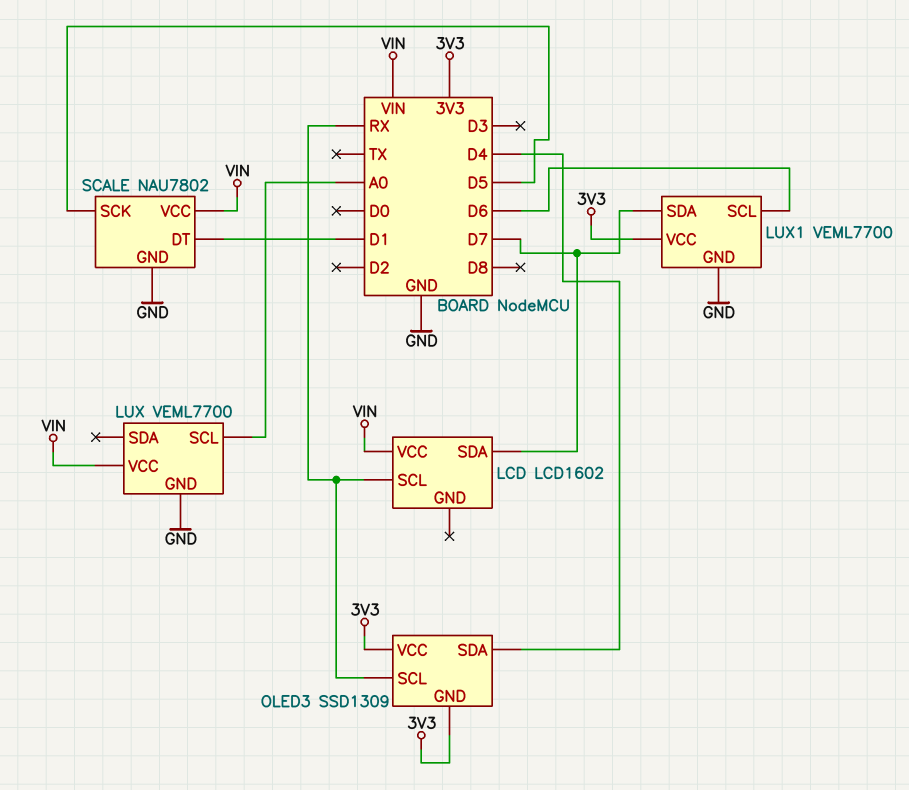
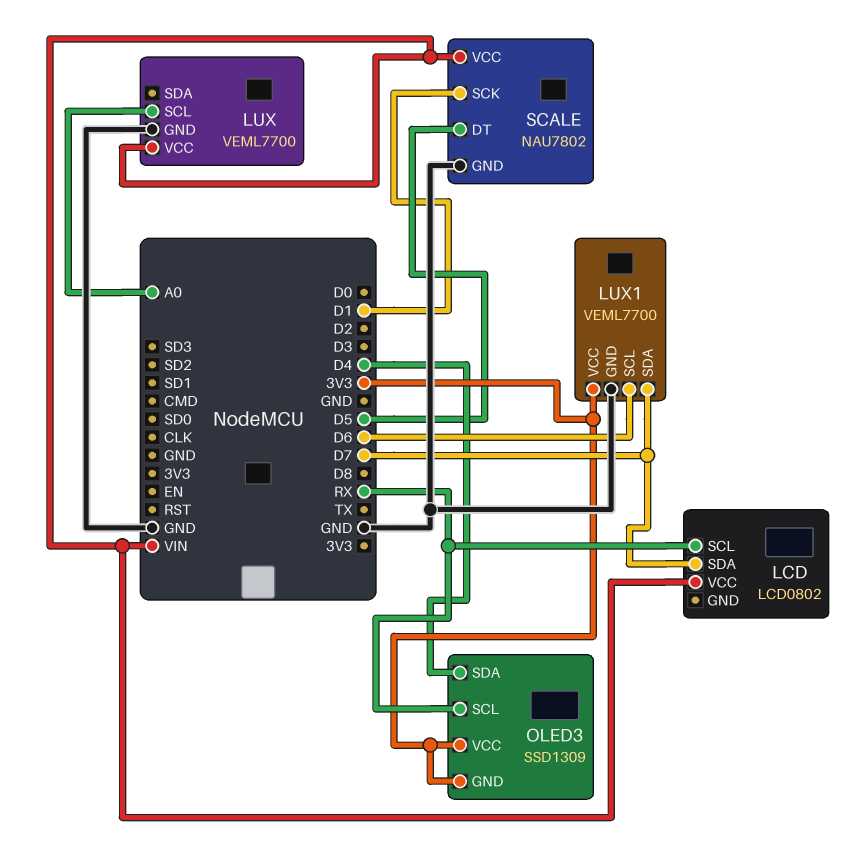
LCD: LCD1602 -> LCD0802
SCALE pin DT: D1 -> D5
SCALE pin SCK: D5 -> D1

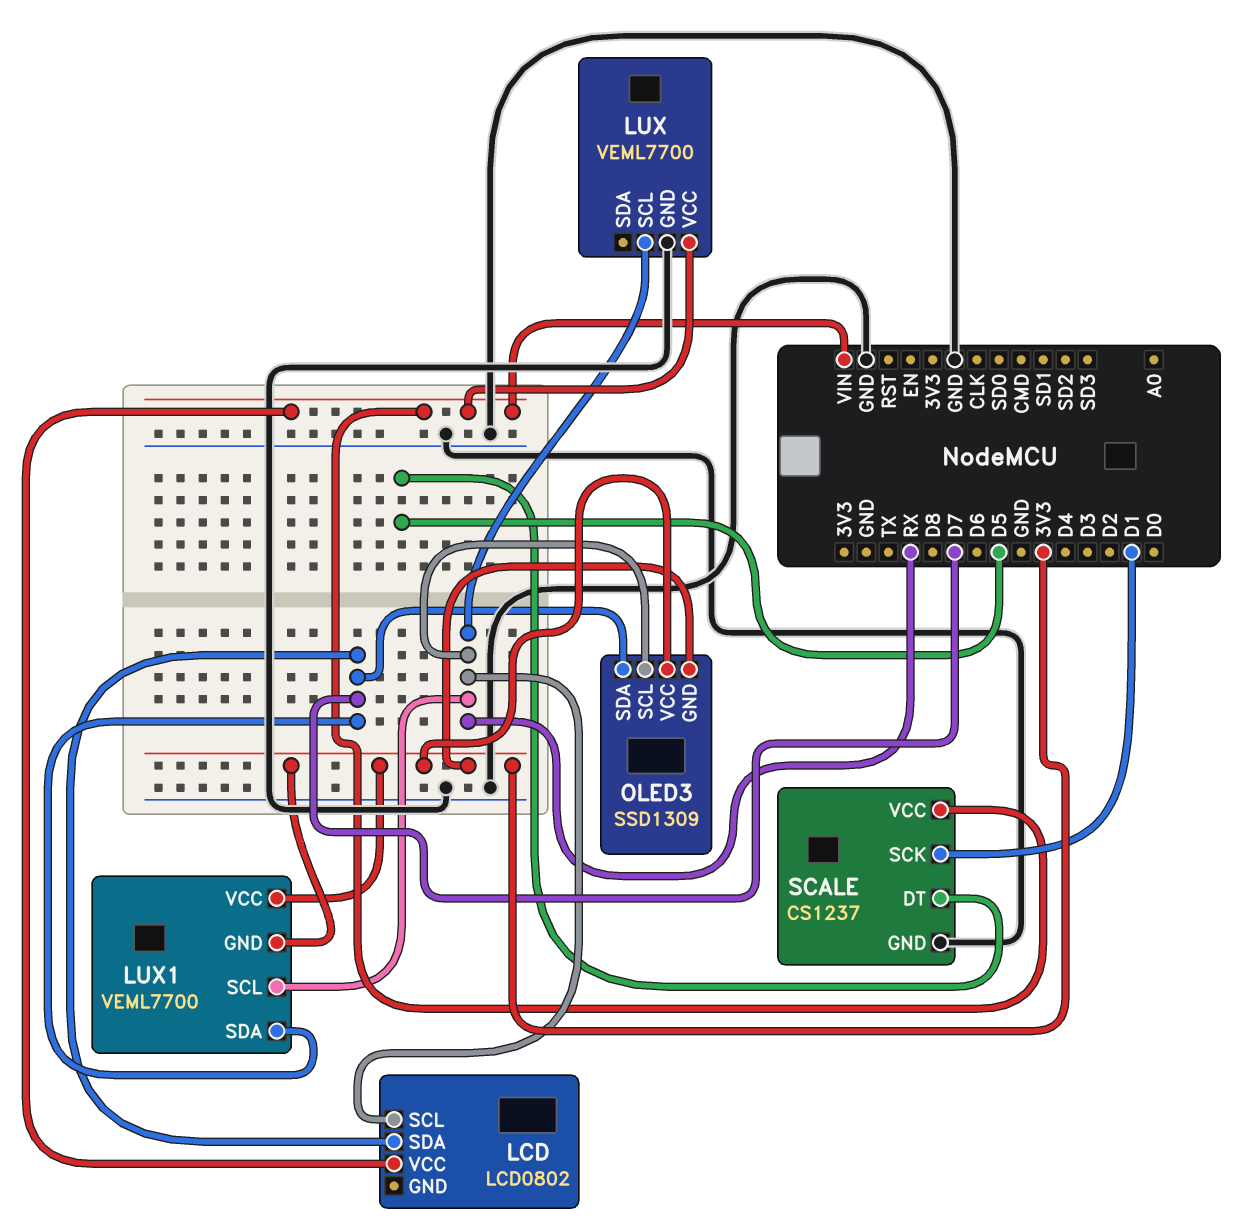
LUX pin SCL: A0 -> RX
LUX1 pin GND: GND -> 3V3
LUX1 pin SCL: D6 -> RX
OLED3 pin SDA: D4 -> D7
SCALE: NAU7802 -> CS1237

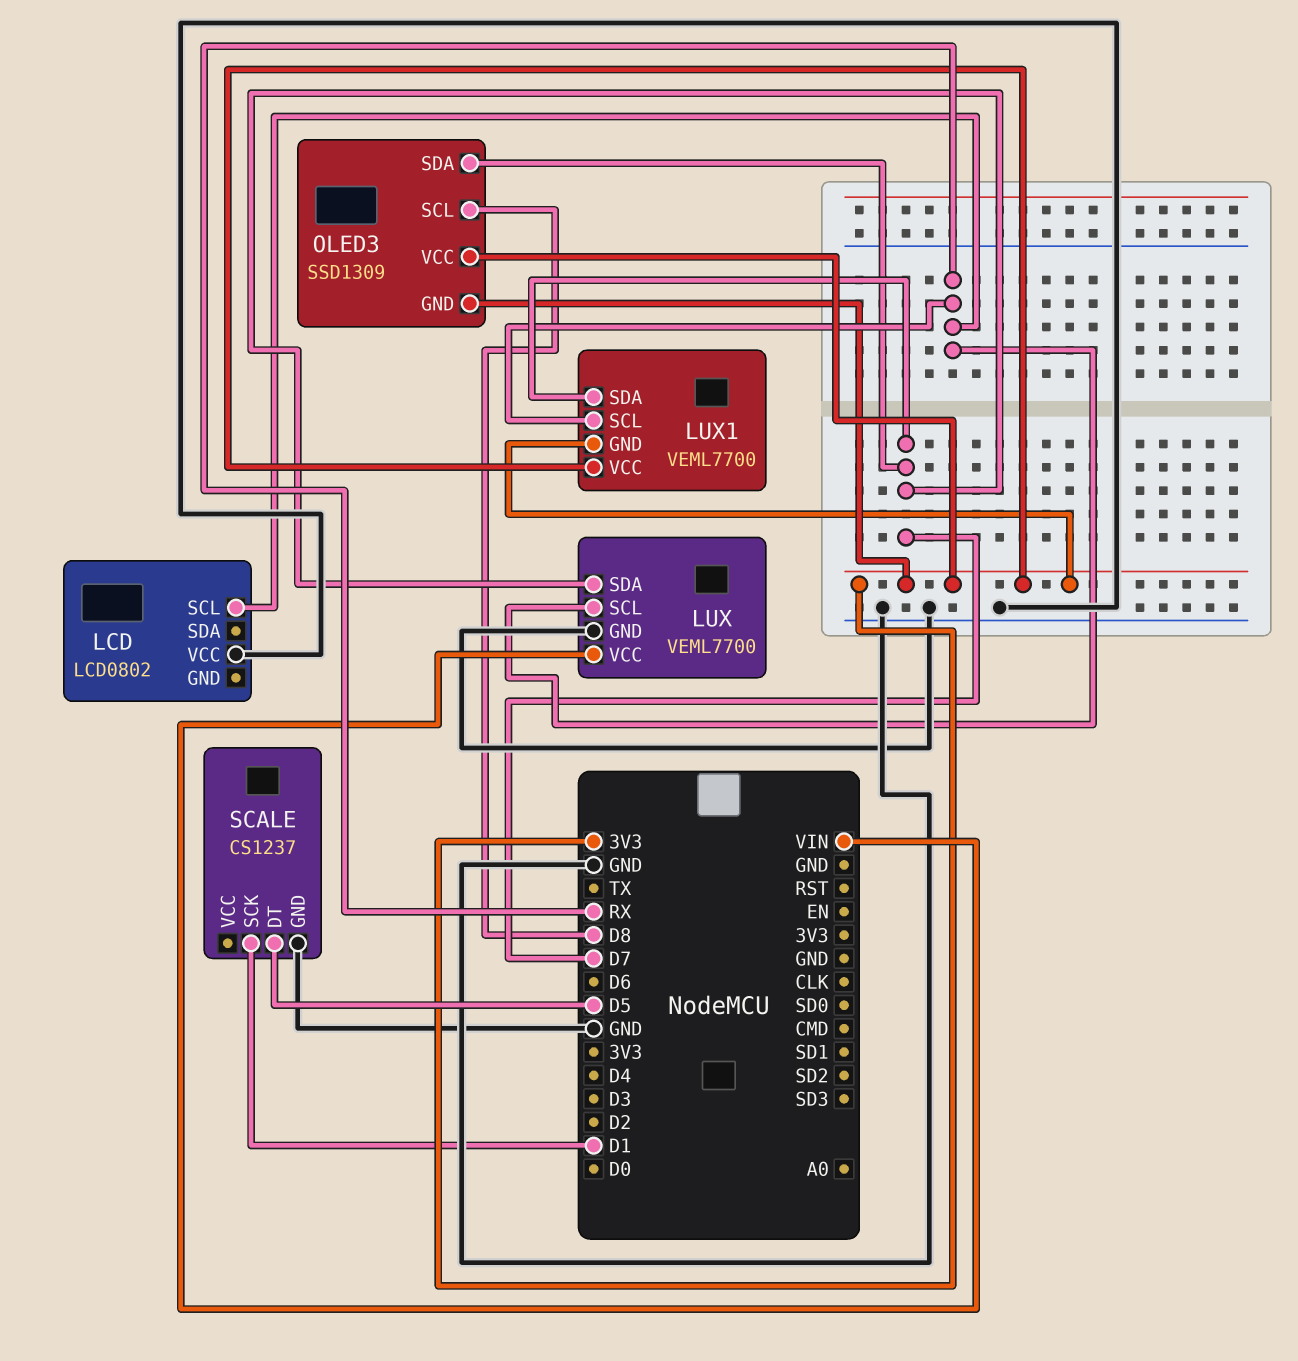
LCD pin SDA: D7 -> none
LCD pin VCC: VIN -> GND
LUX pin SDA: none -> D7
OLED3 pin SCL: RX -> D8
SCALE pin VCC: VIN -> none

